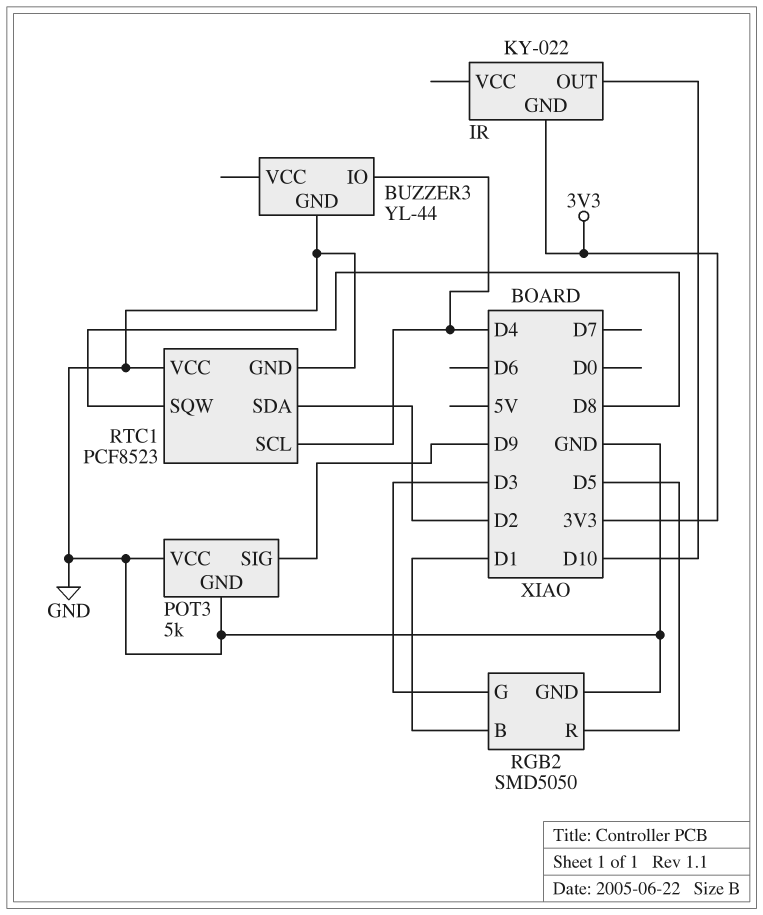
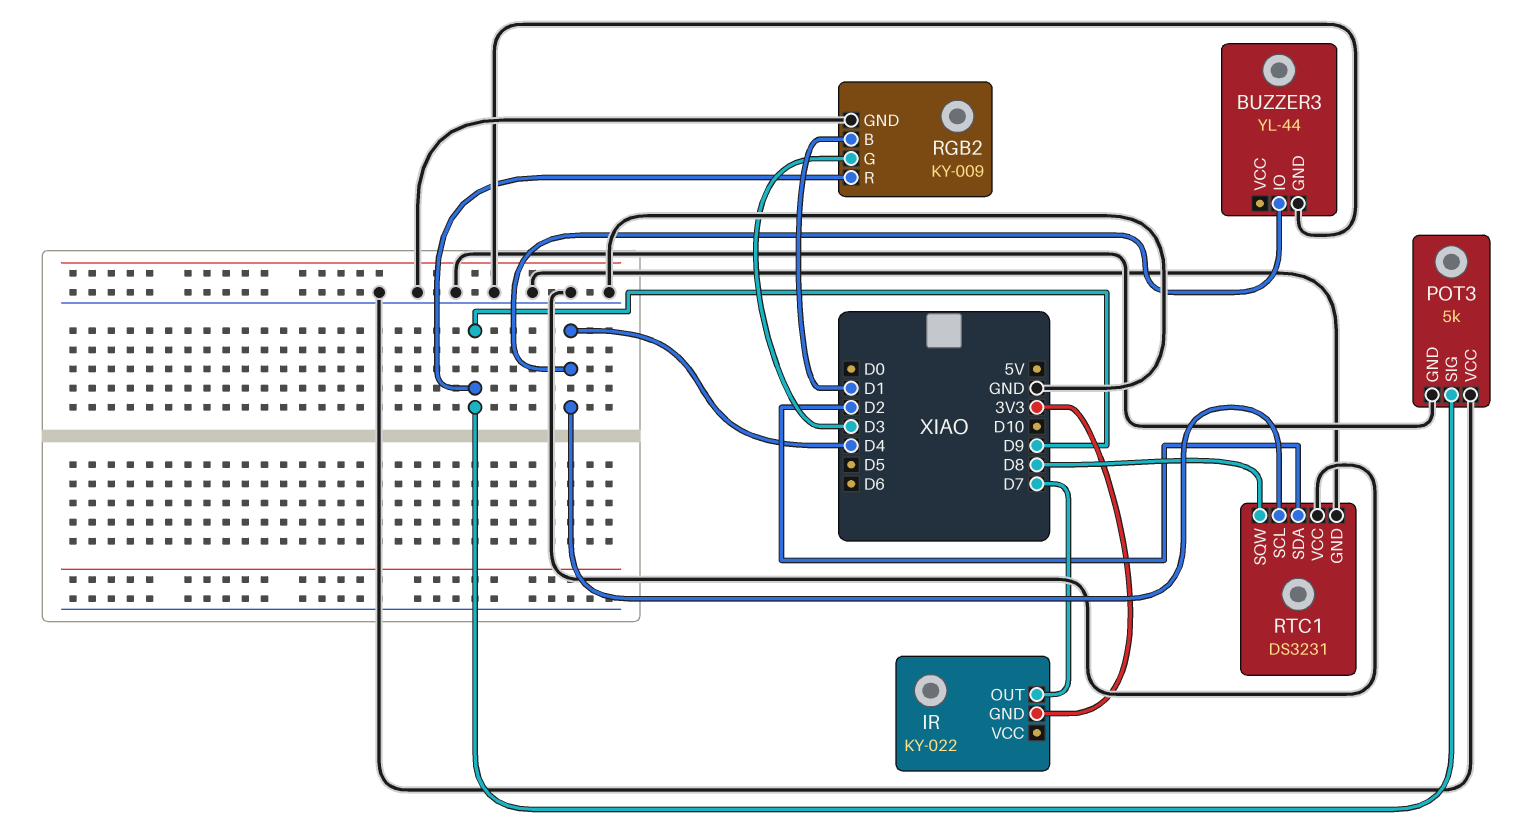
IR pin OUT: D10 -> D7
RGB2: SMD5050 -> KY-009
RGB2 pin R: D5 -> D9
RTC1: PCF8523 -> DS3231

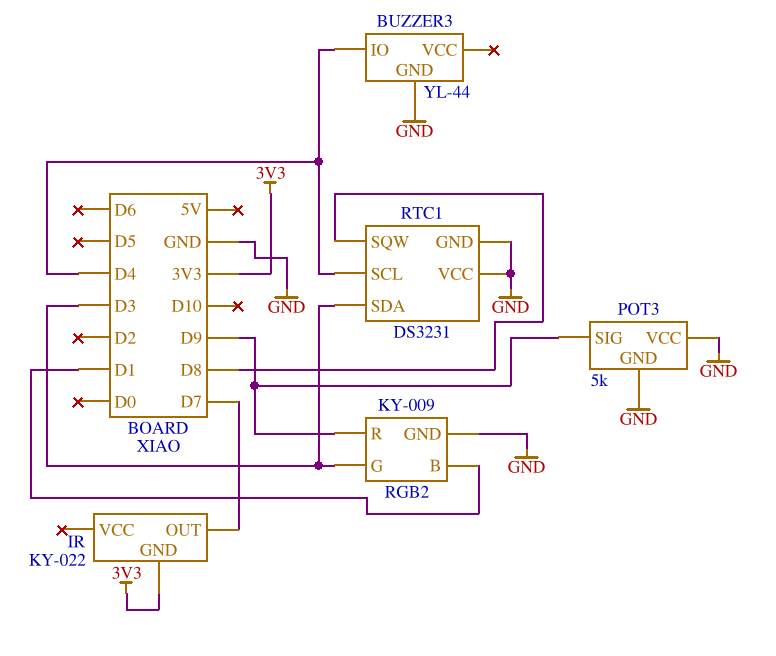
RTC1 pin SDA: D2 -> D3

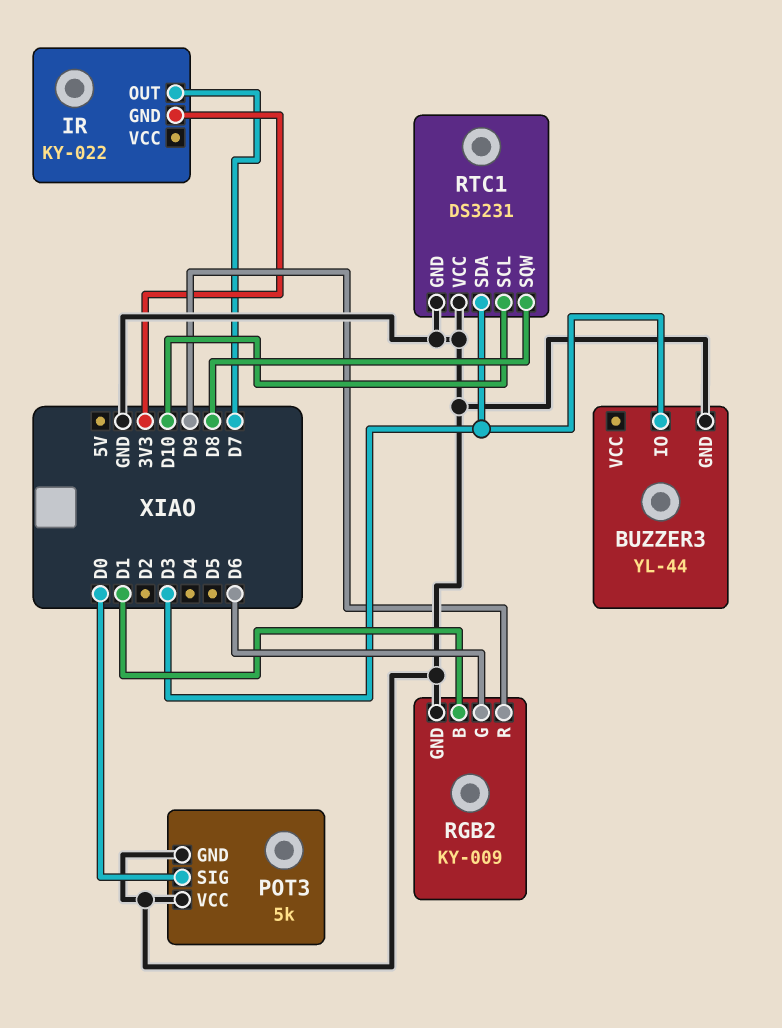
BUZZER3 pin IO: D4 -> D3
POT3 pin SIG: D9 -> D0
RGB2 pin G: D3 -> D6
RTC1 pin SCL: D4 -> D10

